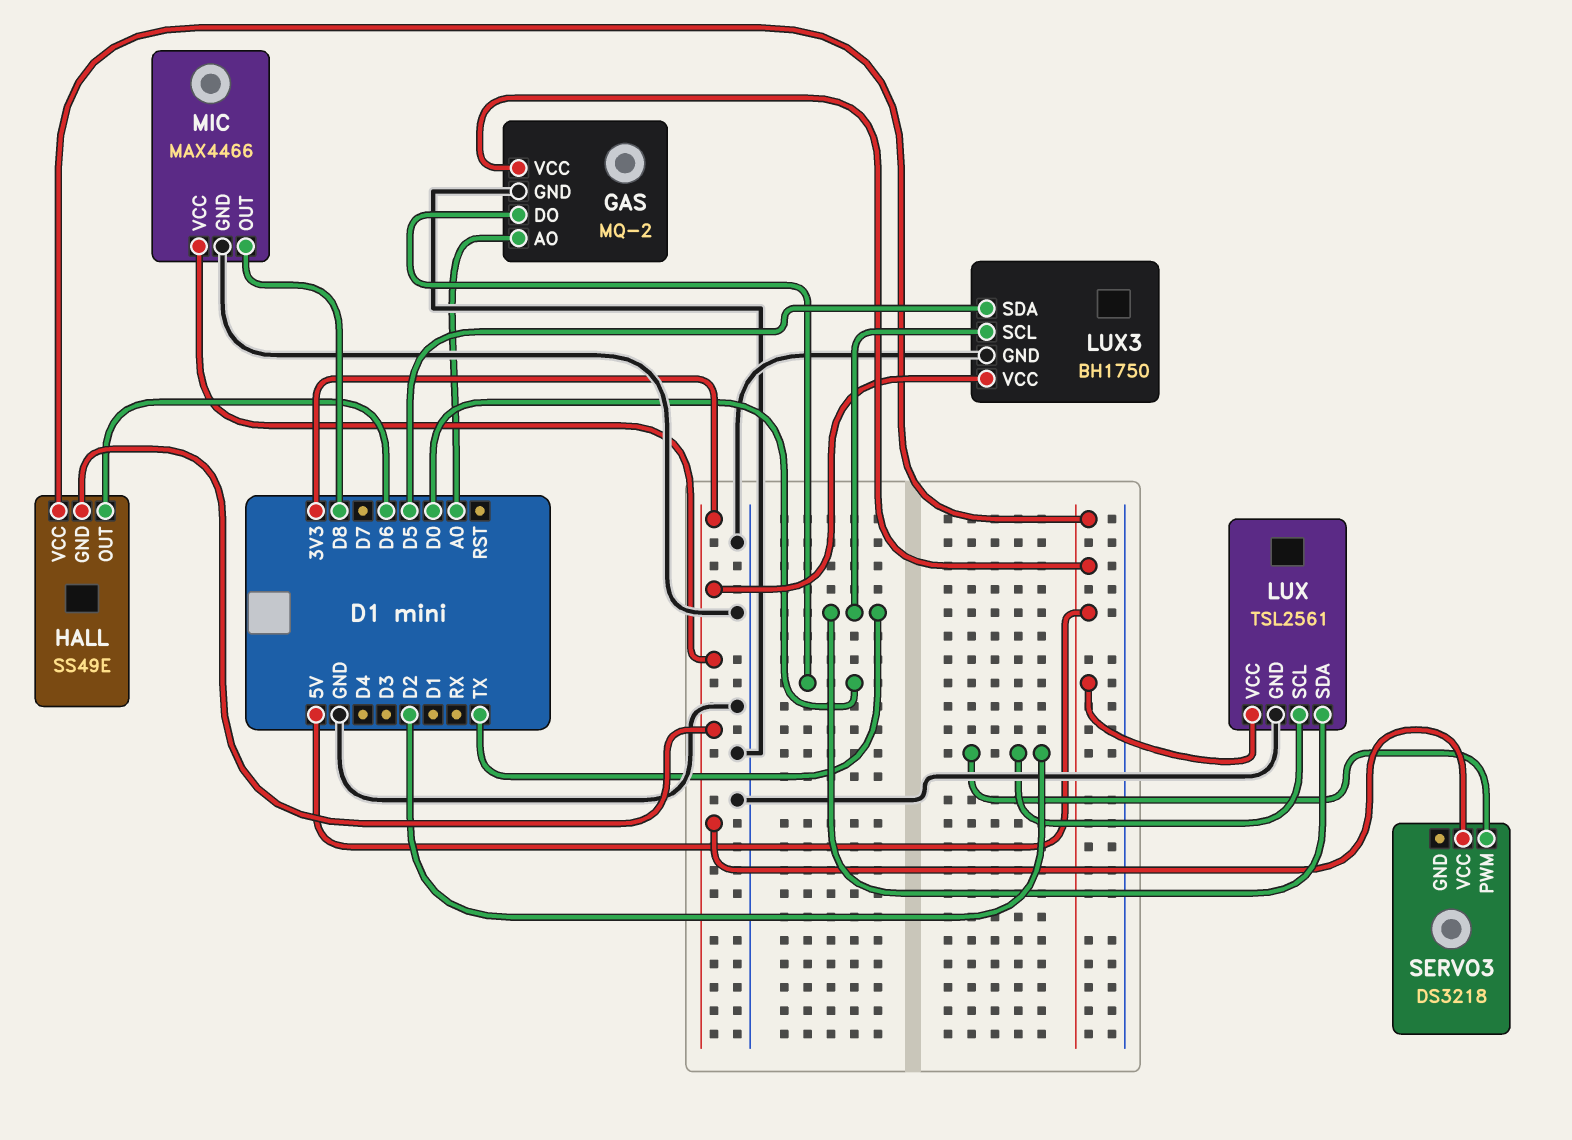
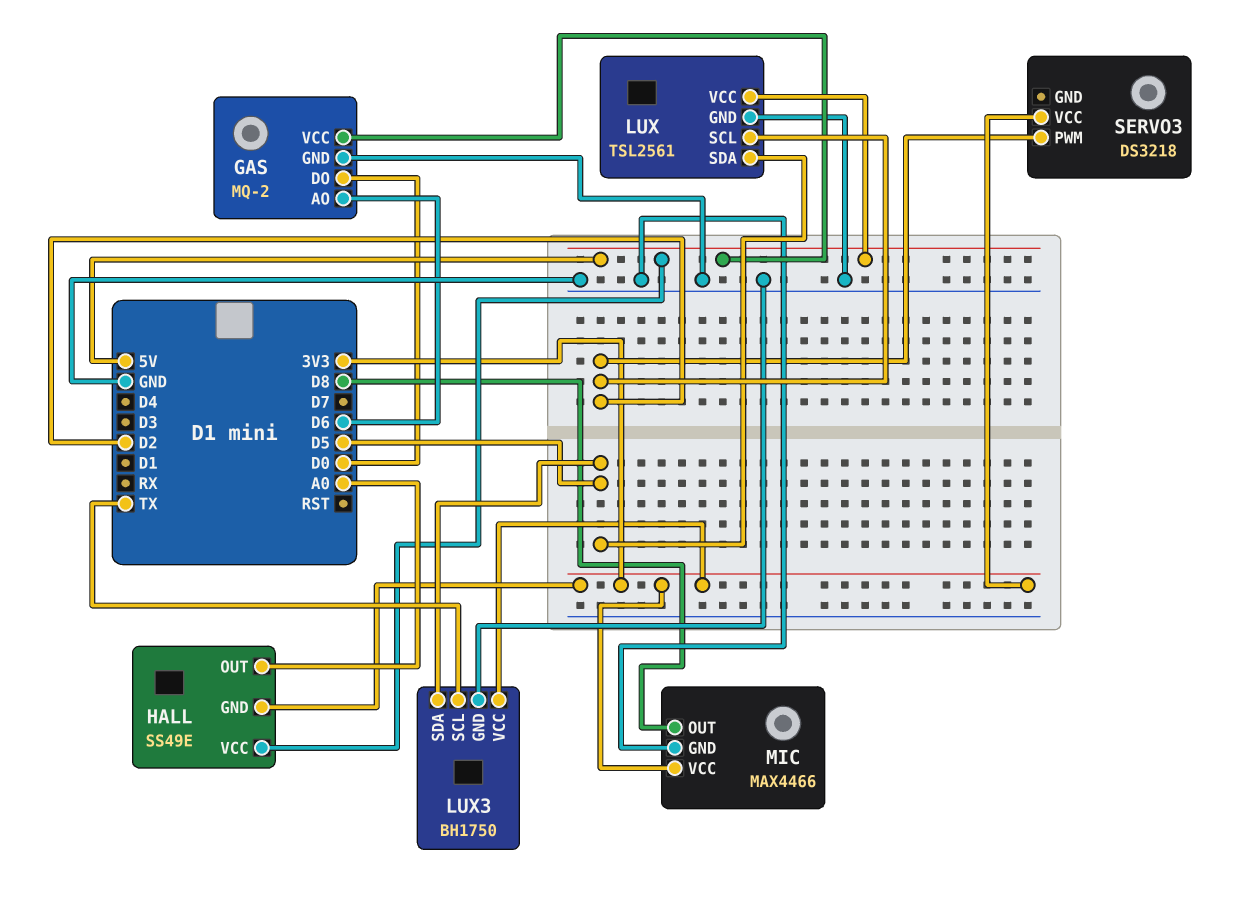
GAS pin AO: A0 -> D6
HALL pin OUT: D6 -> A0
LUX pin SDA: TX -> D5

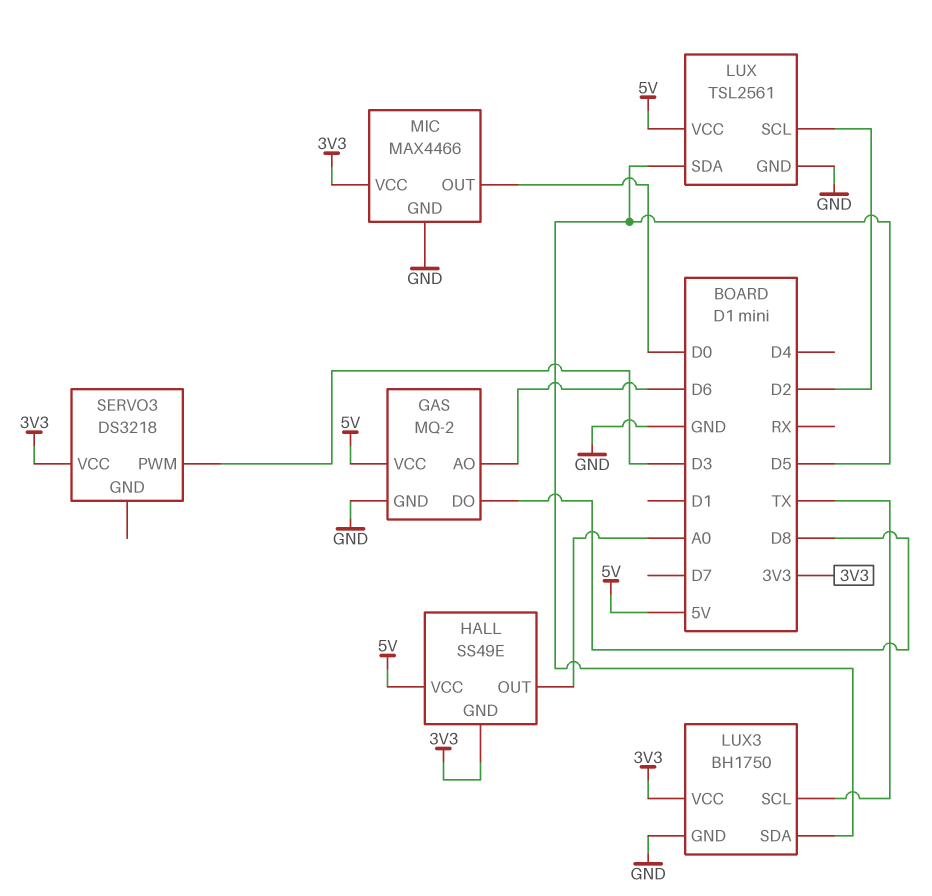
GAS pin DO: D0 -> D8
MIC pin OUT: D8 -> D0
SERVO3 pin PWM: D2 -> D3

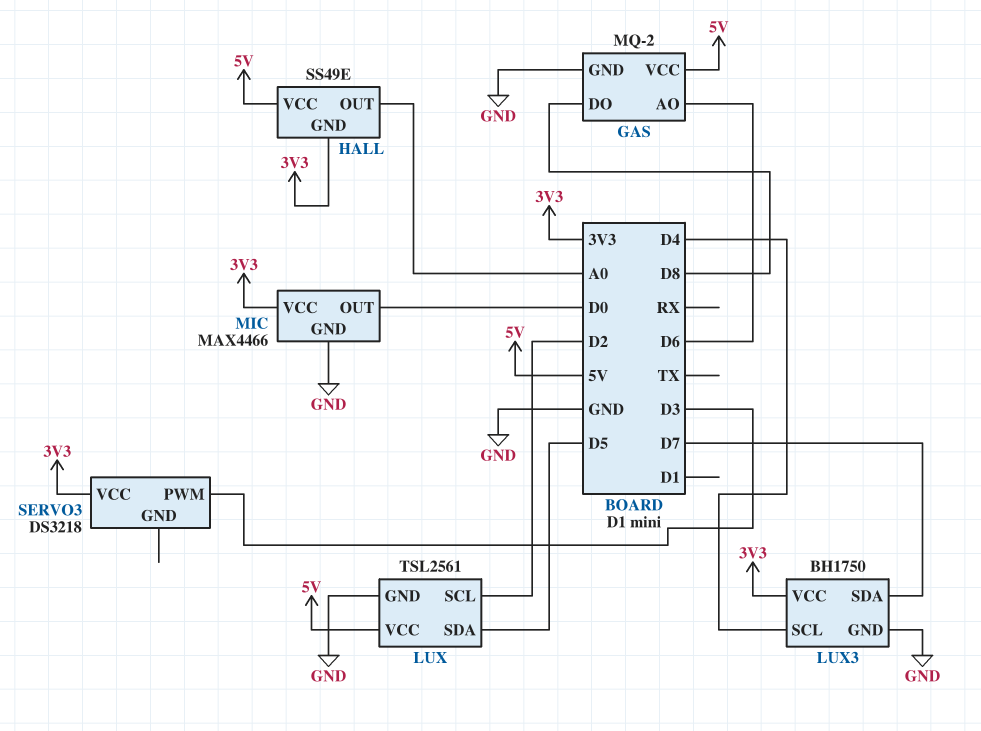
LUX3 pin SCL: TX -> D4
LUX3 pin SDA: D5 -> D7

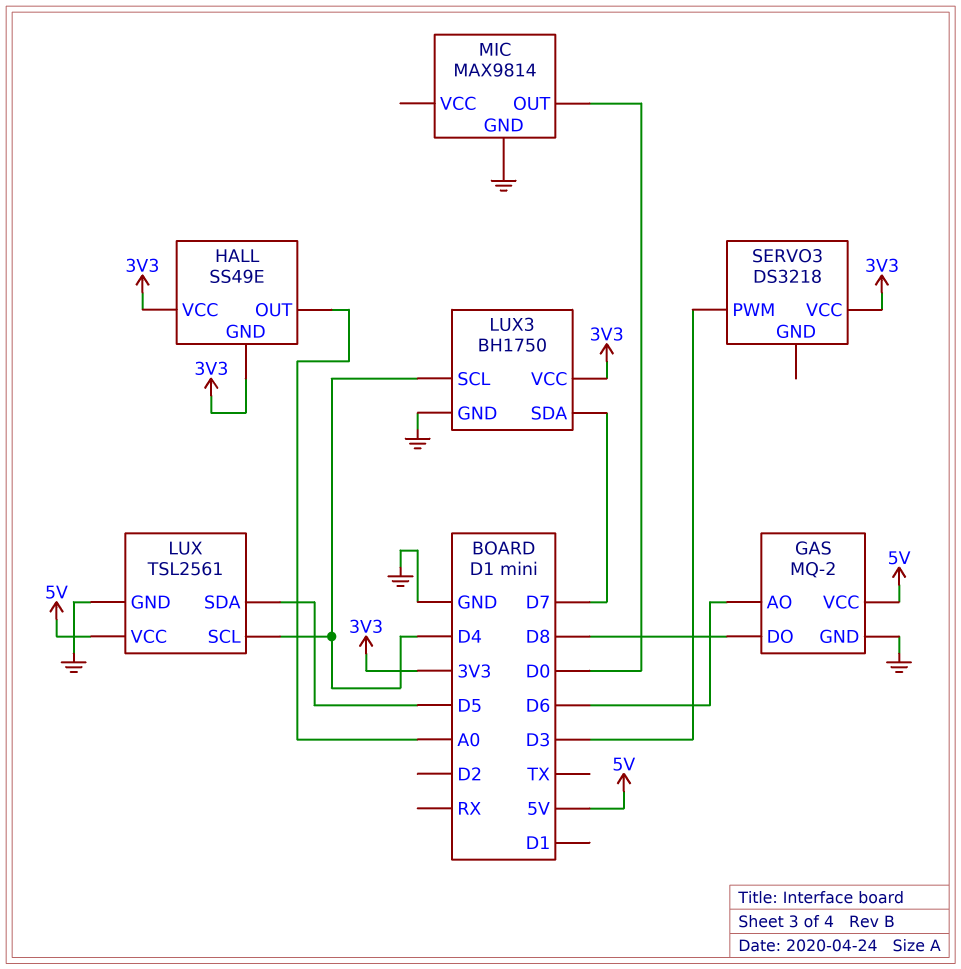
HALL pin VCC: 5V -> 3V3
LUX pin SCL: D2 -> D4
MIC: MAX4466 -> MAX9814
MIC pin VCC: 3V3 -> none

